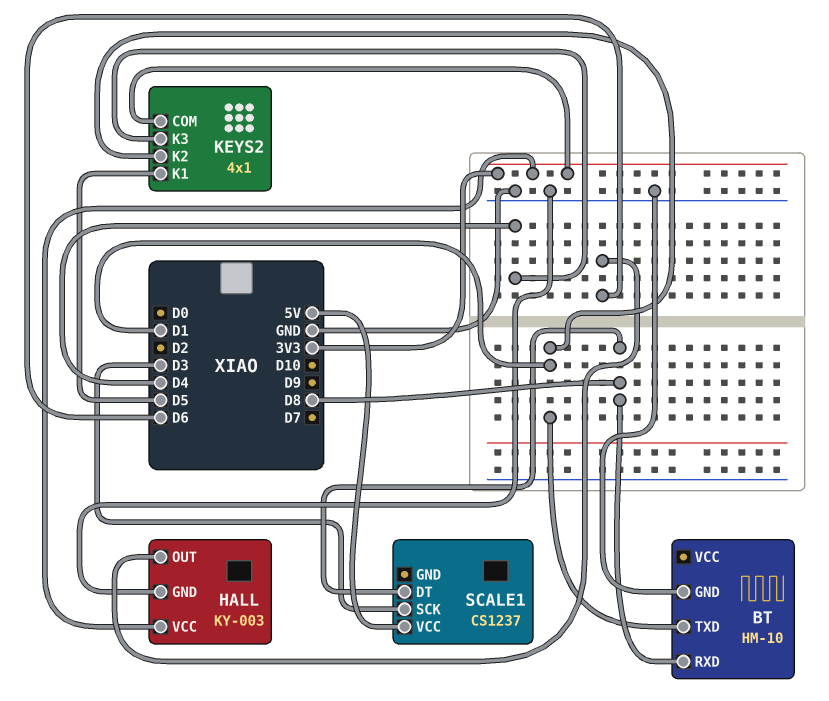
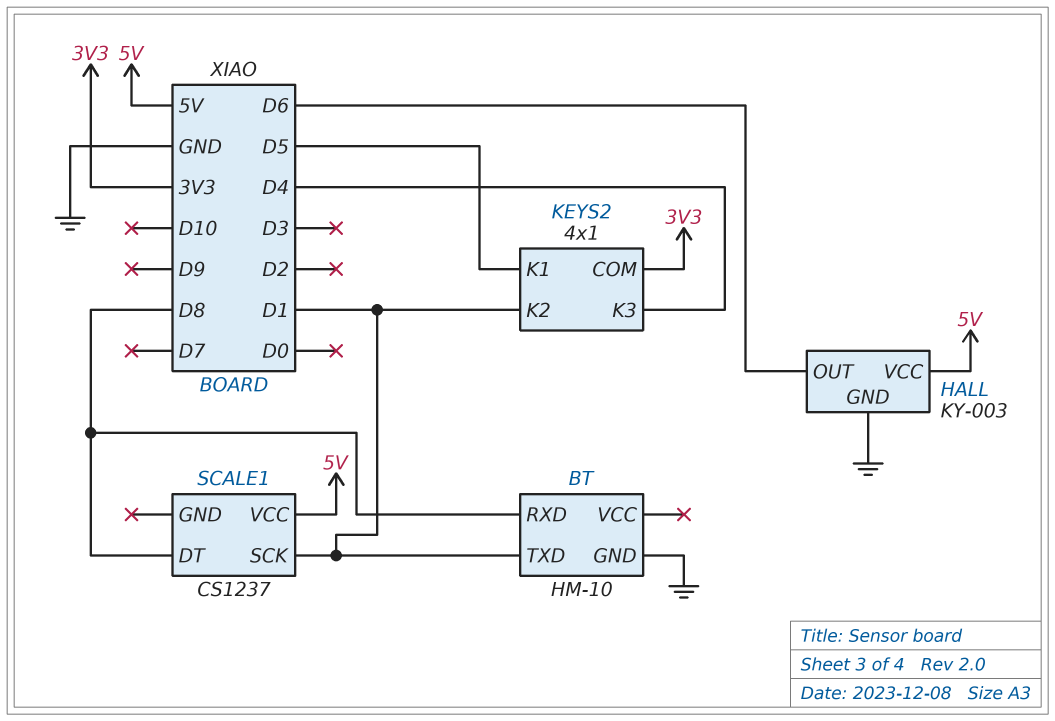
HALL pin VCC: 3V3 -> 5V
SCALE1 pin SCK: D3 -> D1

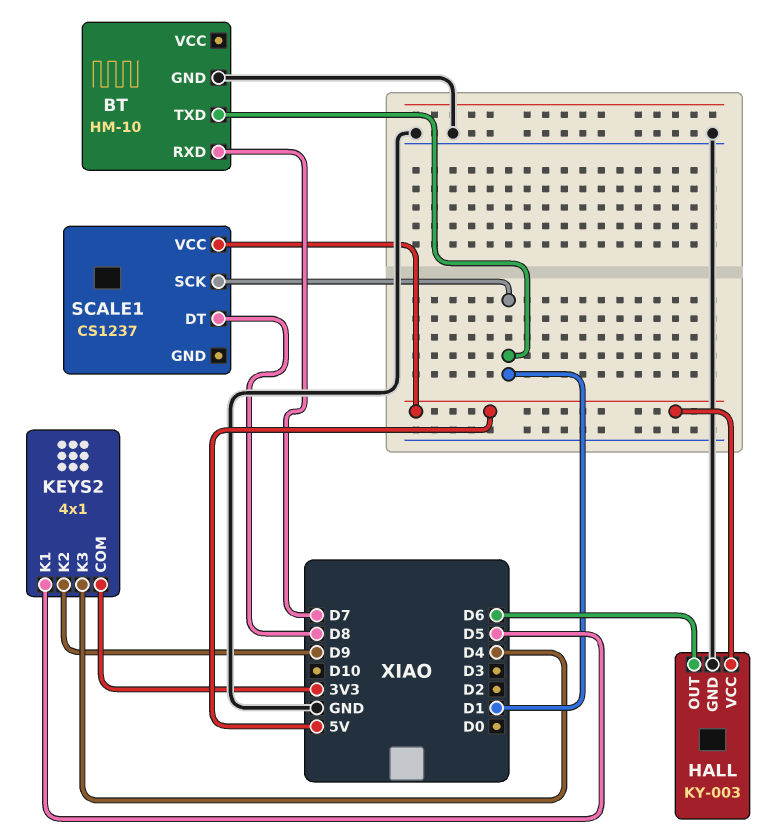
BT pin RXD: D8 -> D7
KEYS2 pin K2: D1 -> D9

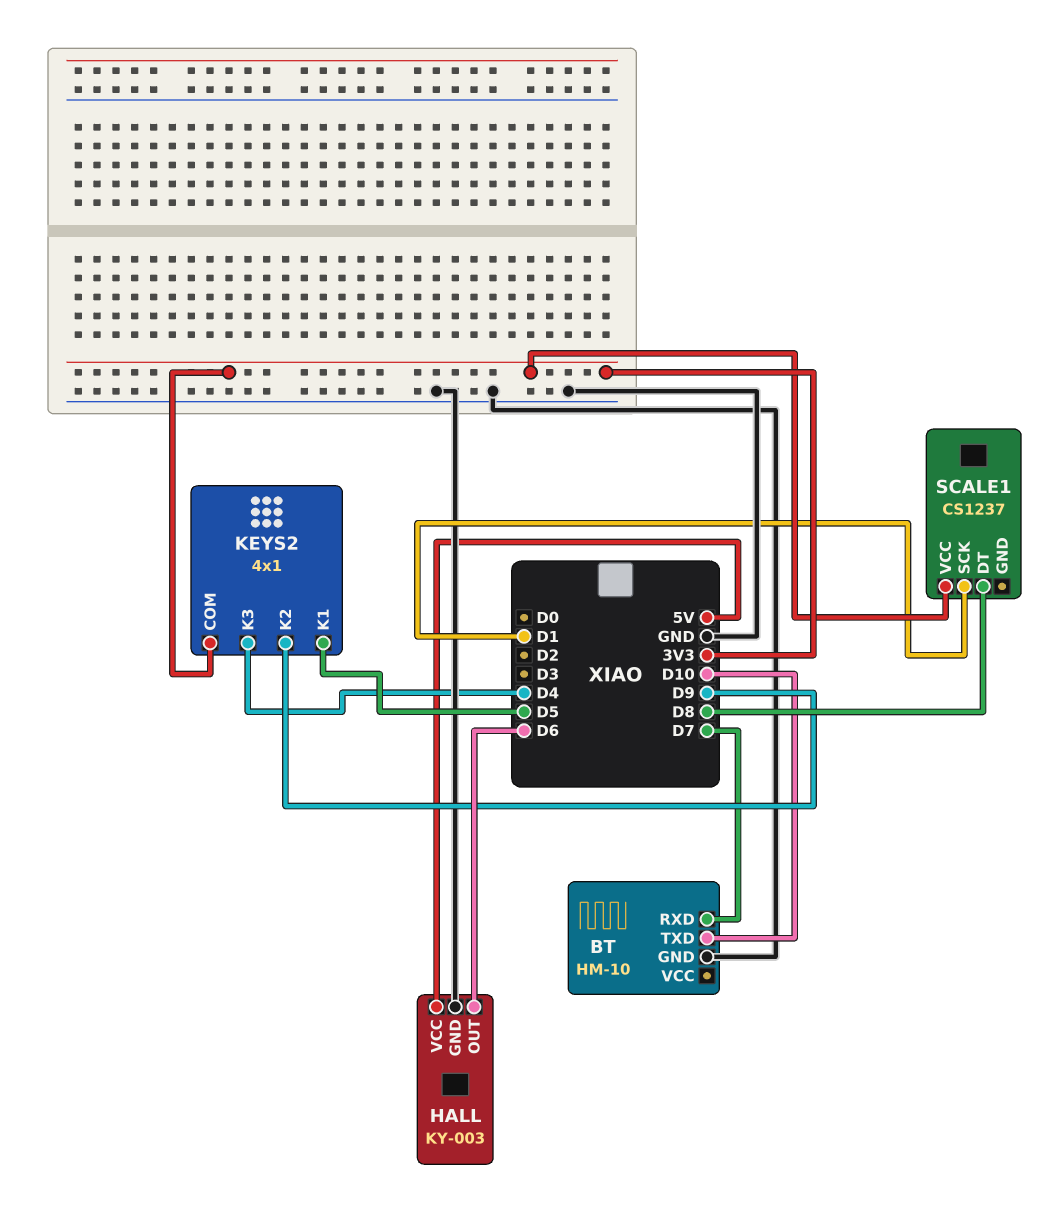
BT pin TXD: D1 -> D10
SCALE1 pin VCC: 5V -> 3V3

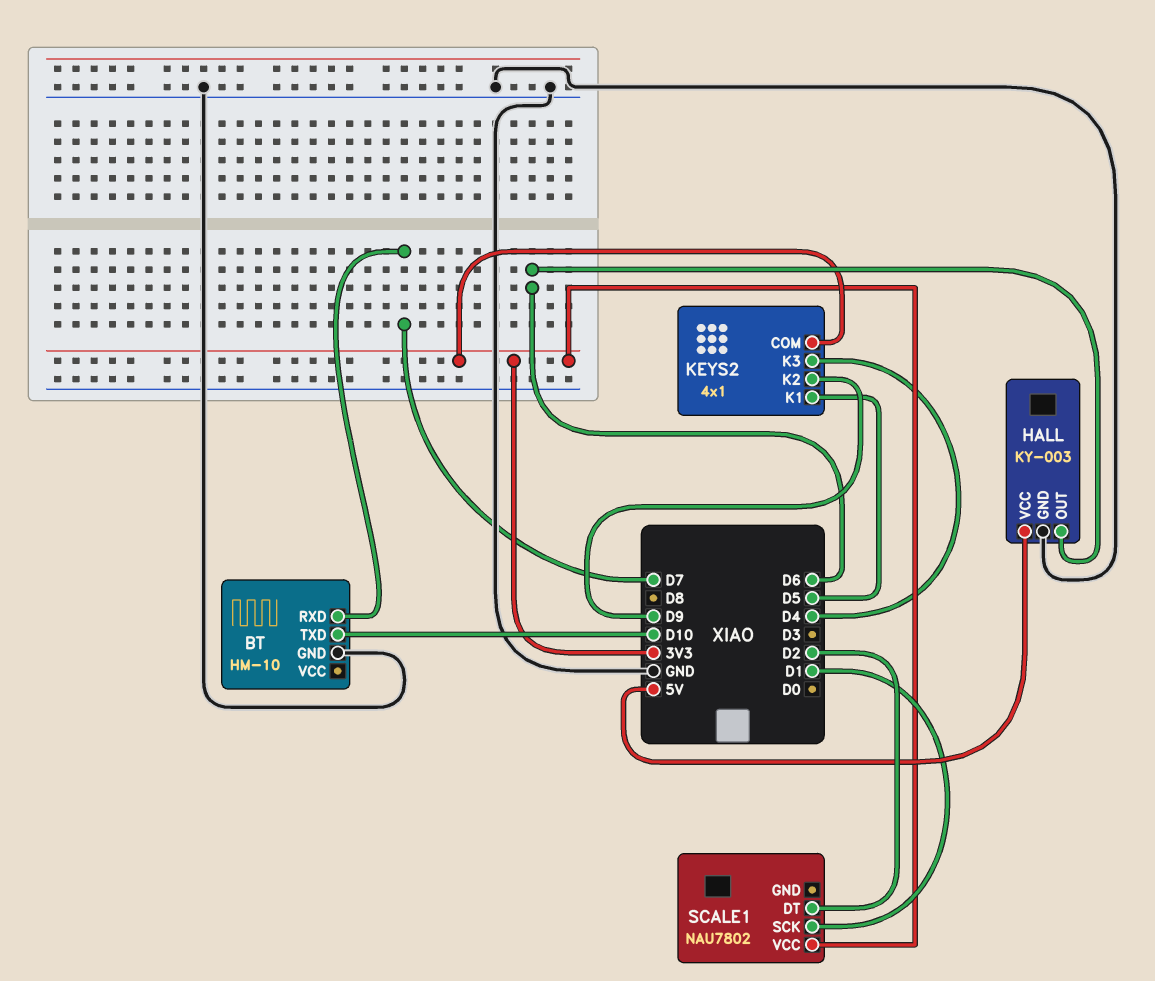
SCALE1: CS1237 -> NAU7802
SCALE1 pin DT: D8 -> D2

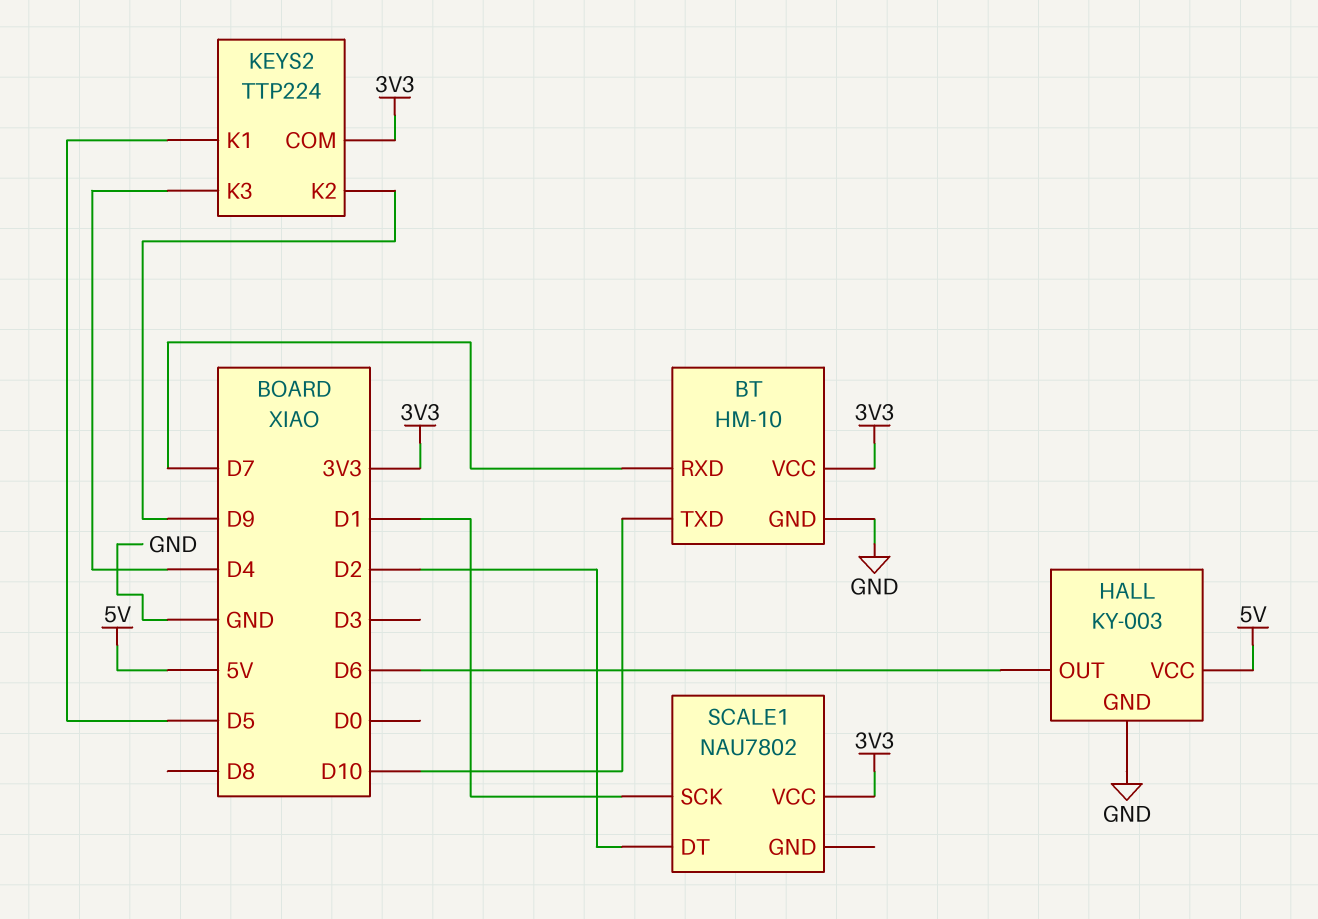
BT pin VCC: none -> 3V3
KEYS2: 4x1 -> TTP224

